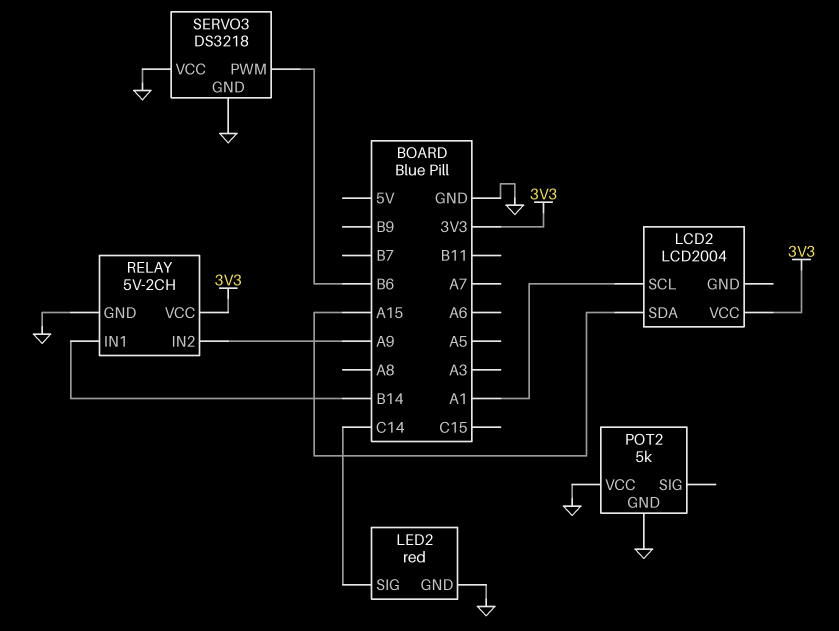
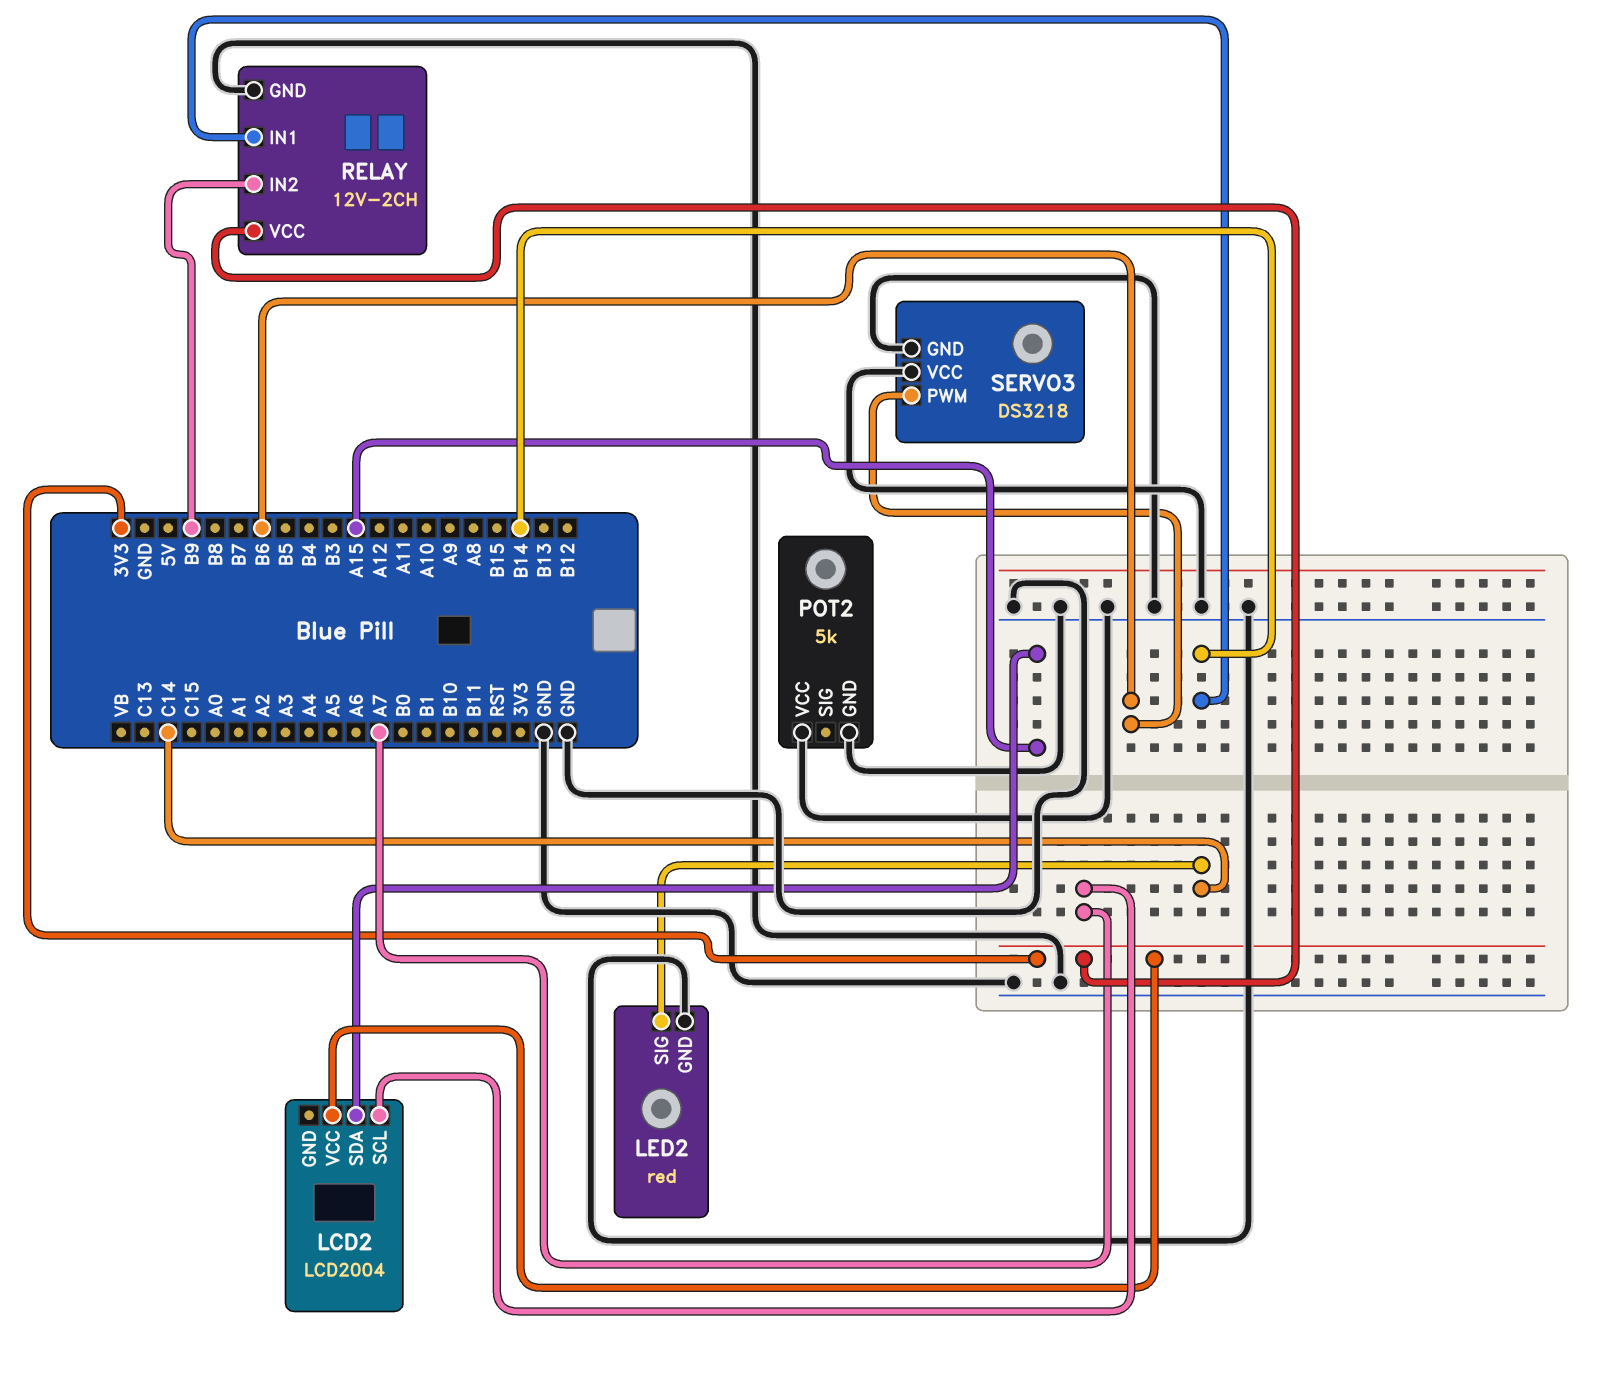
LCD2 pin SCL: A1 -> A7
RELAY: 5V-2CH -> 12V-2CH
RELAY pin IN2: A9 -> B9

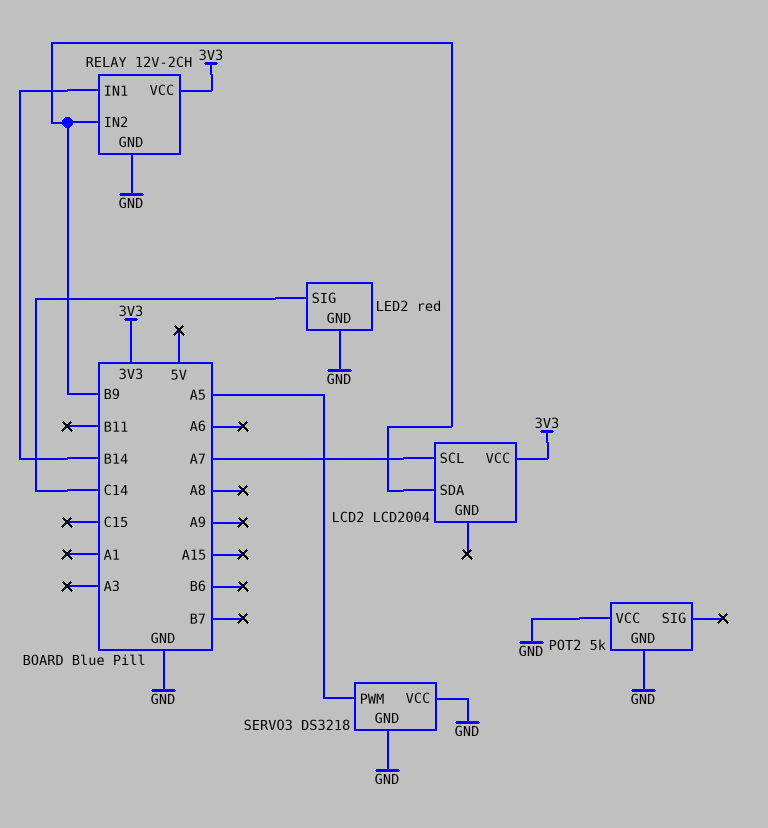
LCD2 pin SDA: A15 -> B9
SERVO3 pin PWM: B6 -> A5

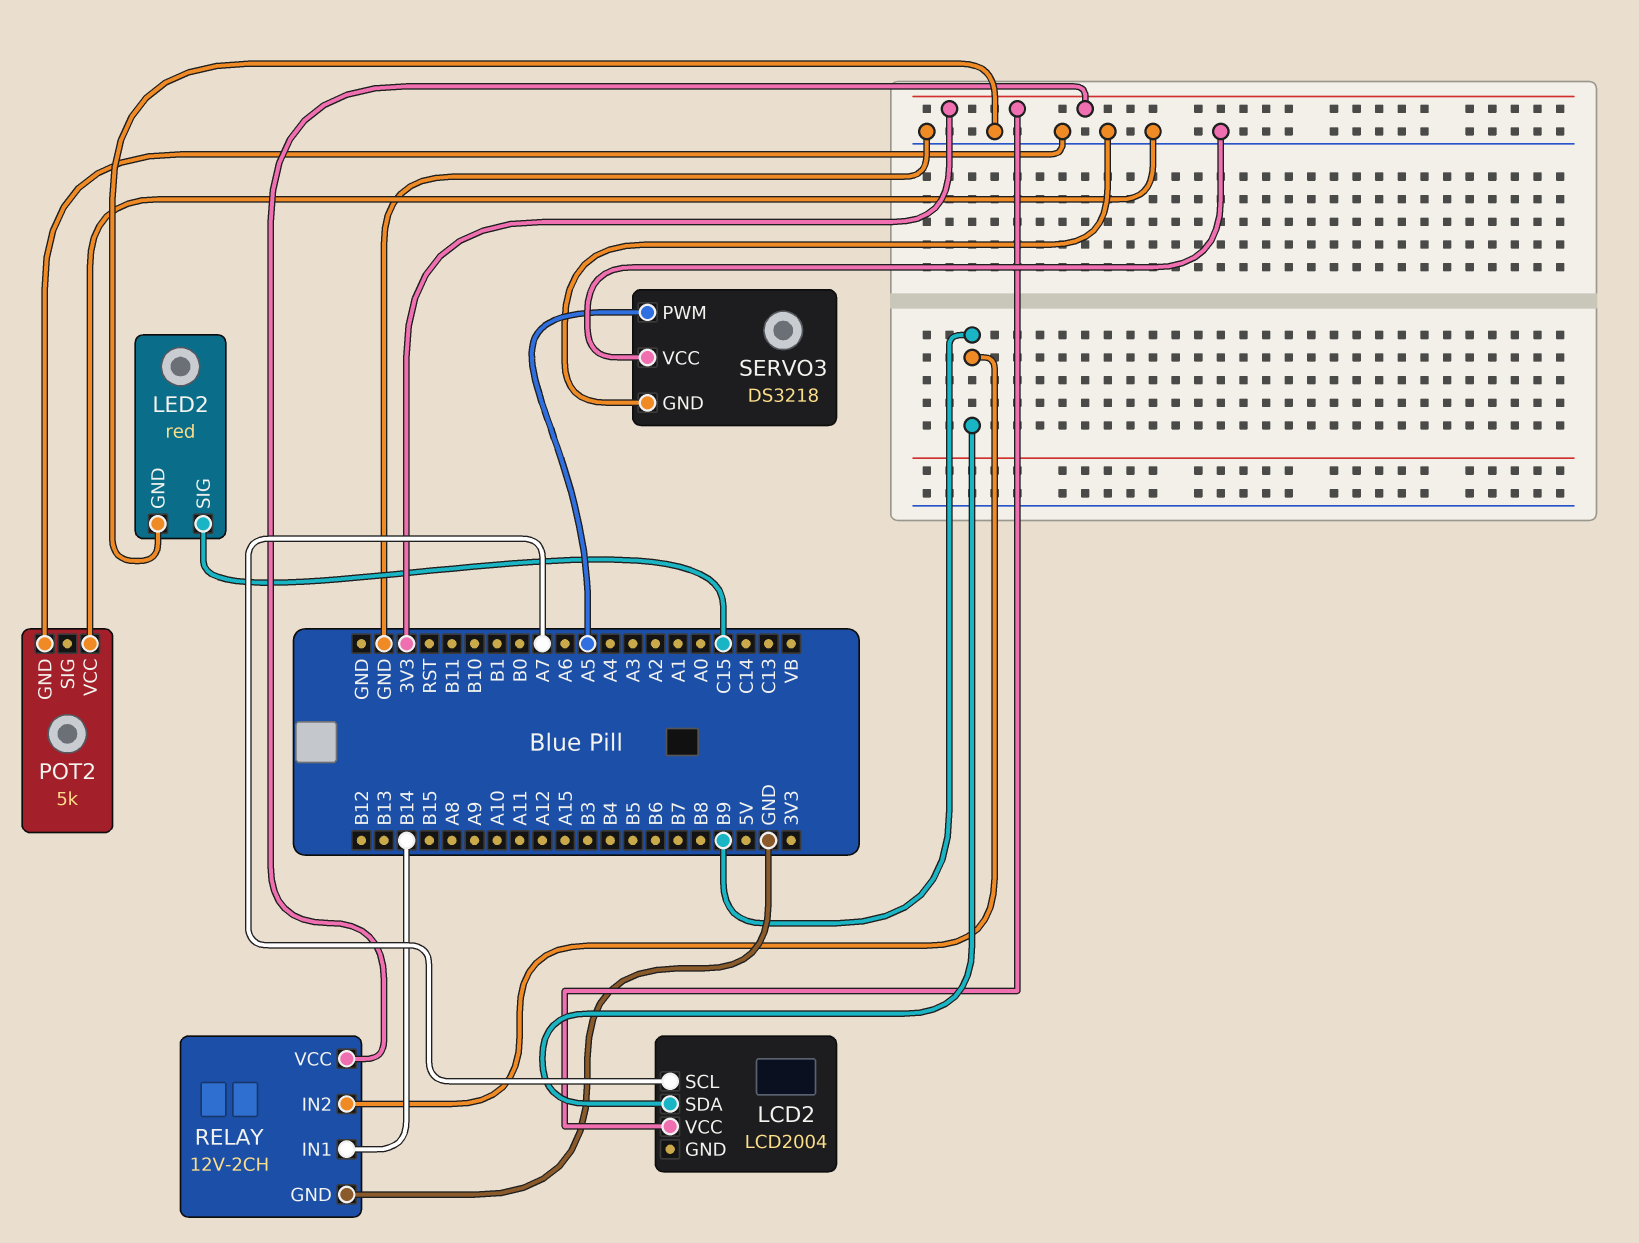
LED2 pin SIG: C14 -> C15

